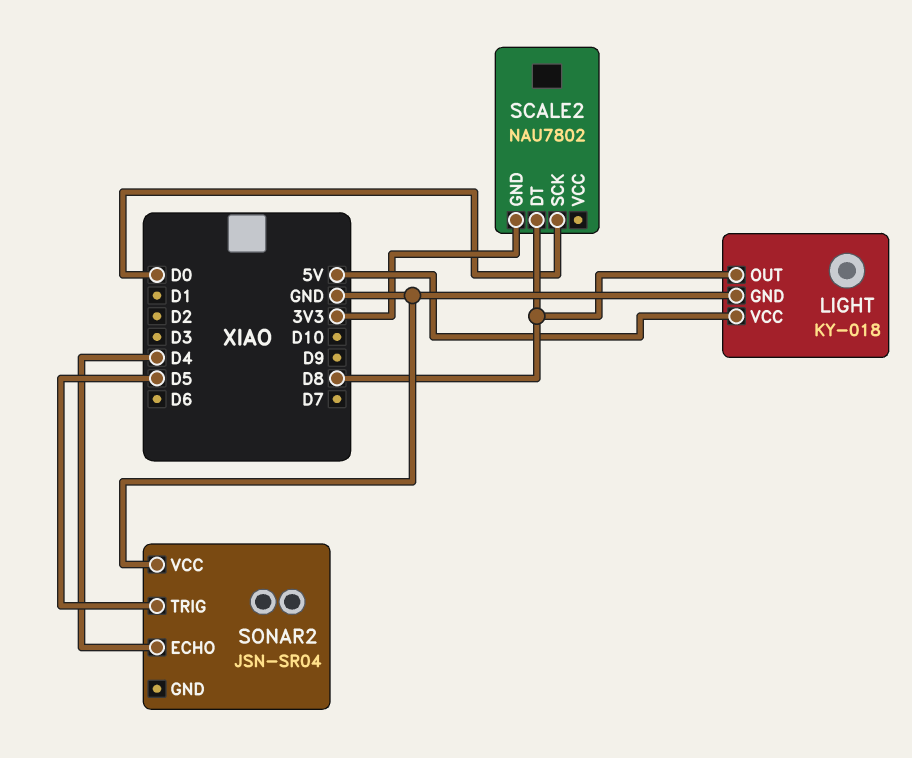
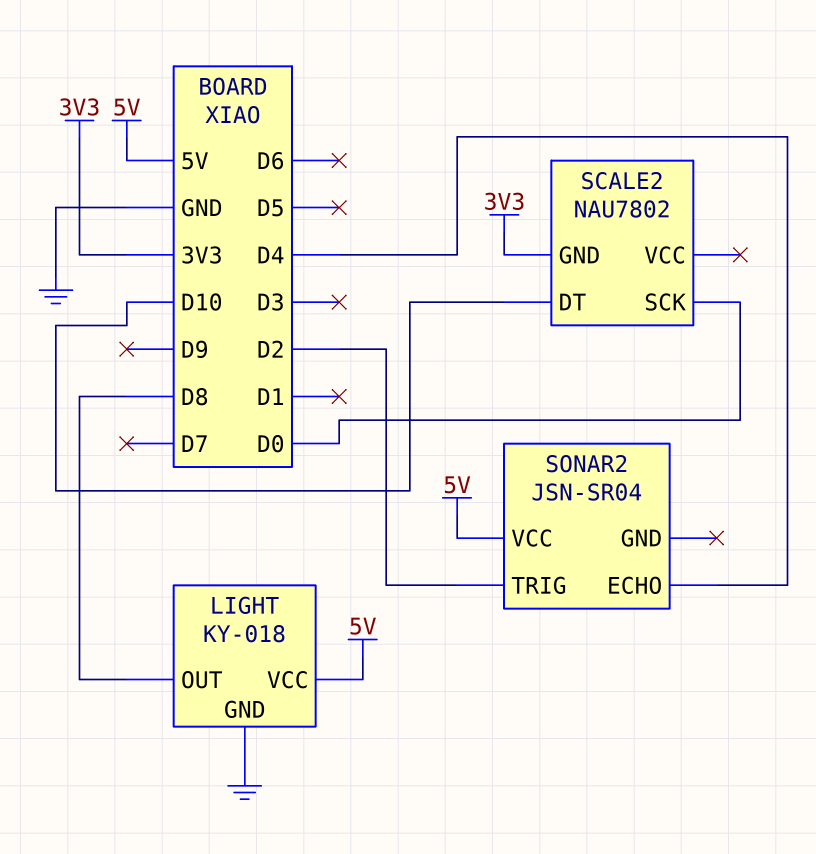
SCALE2 pin DT: D8 -> D10
SONAR2 pin TRIG: D5 -> D2
SONAR2 pin VCC: GND -> 5V

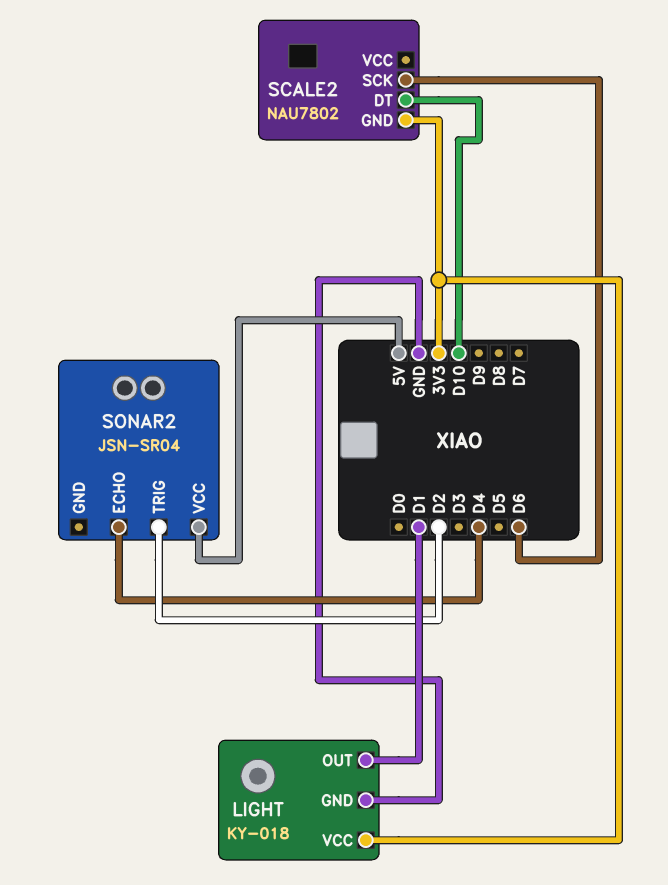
LIGHT pin OUT: D8 -> D1
LIGHT pin VCC: 5V -> 3V3
SCALE2 pin SCK: D0 -> D6

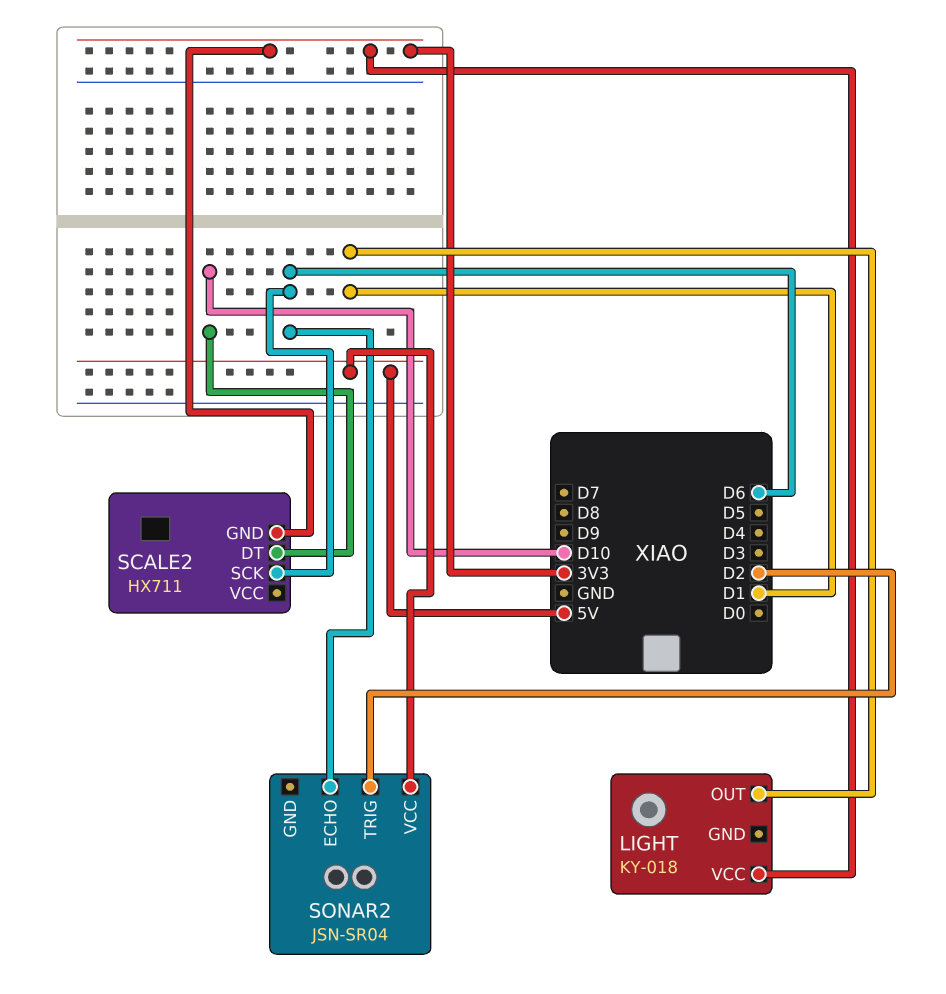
LIGHT pin GND: GND -> none
SCALE2: NAU7802 -> HX711
SONAR2 pin ECHO: D4 -> D6

